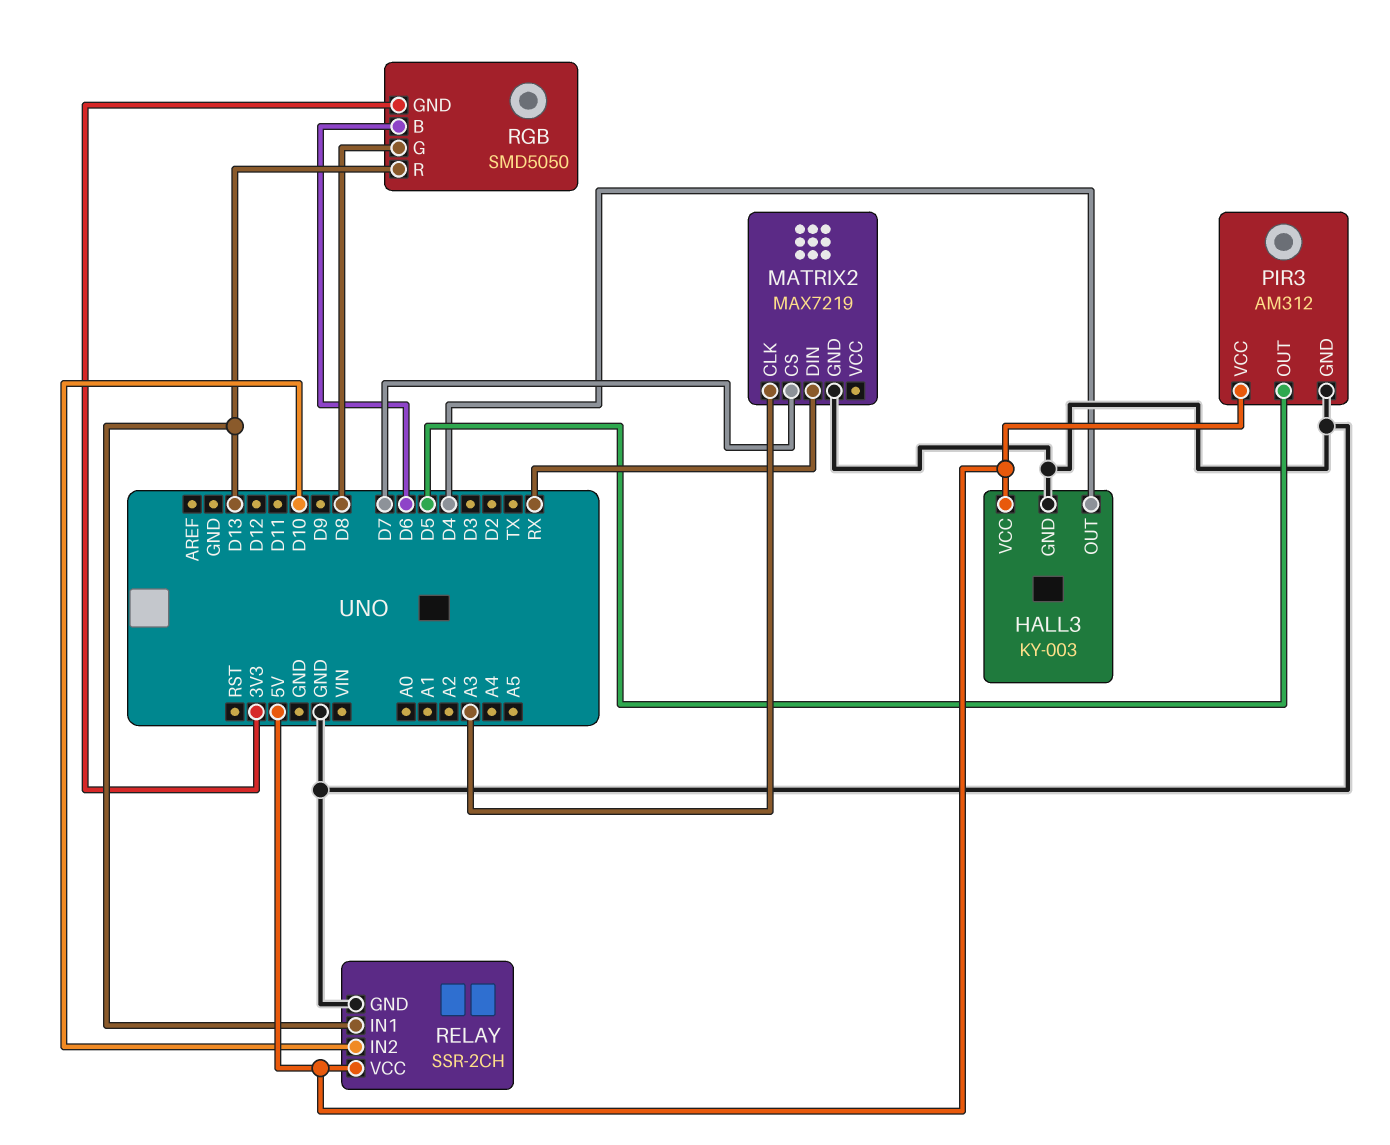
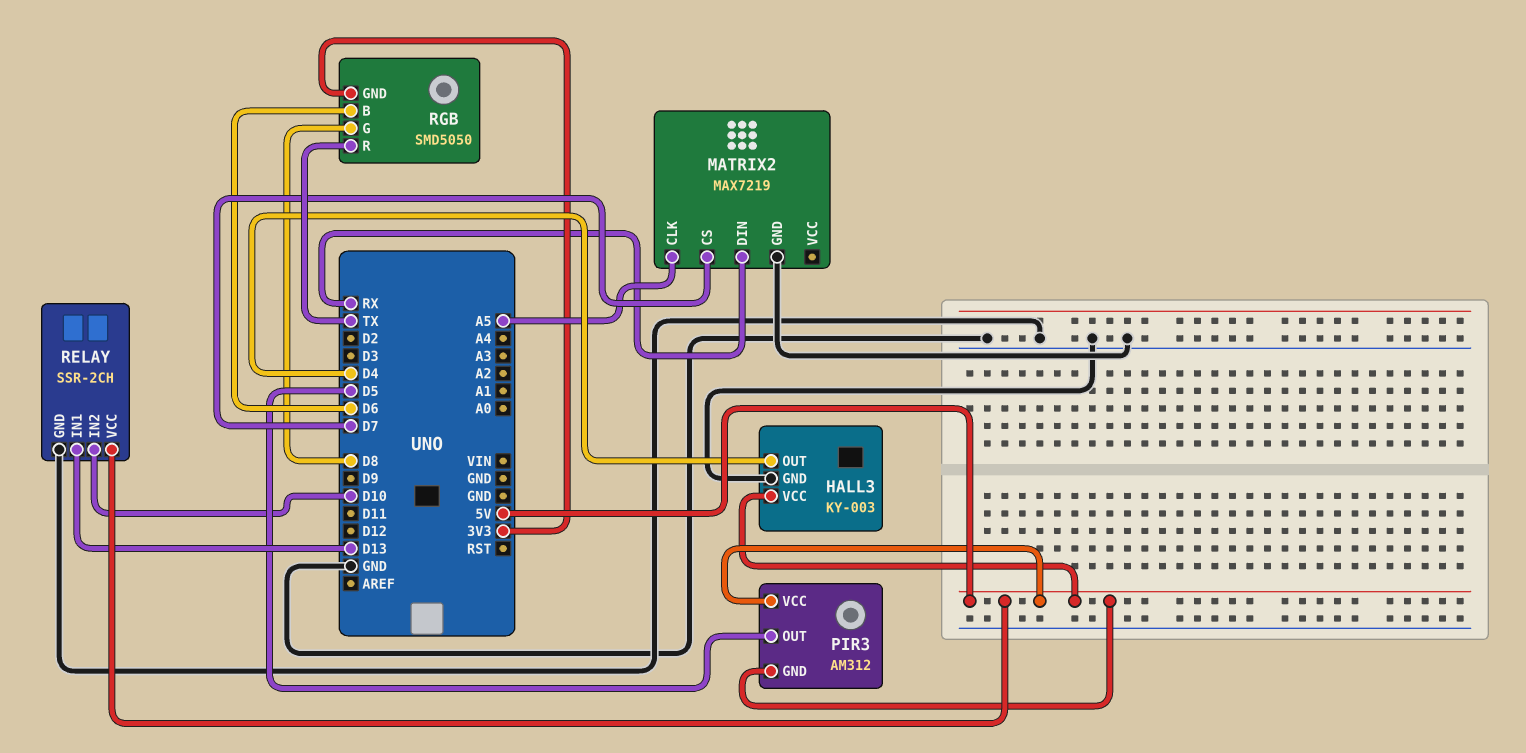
MATRIX2 pin CLK: A3 -> A5
PIR3 pin GND: GND -> 5V
RGB pin R: D13 -> TX

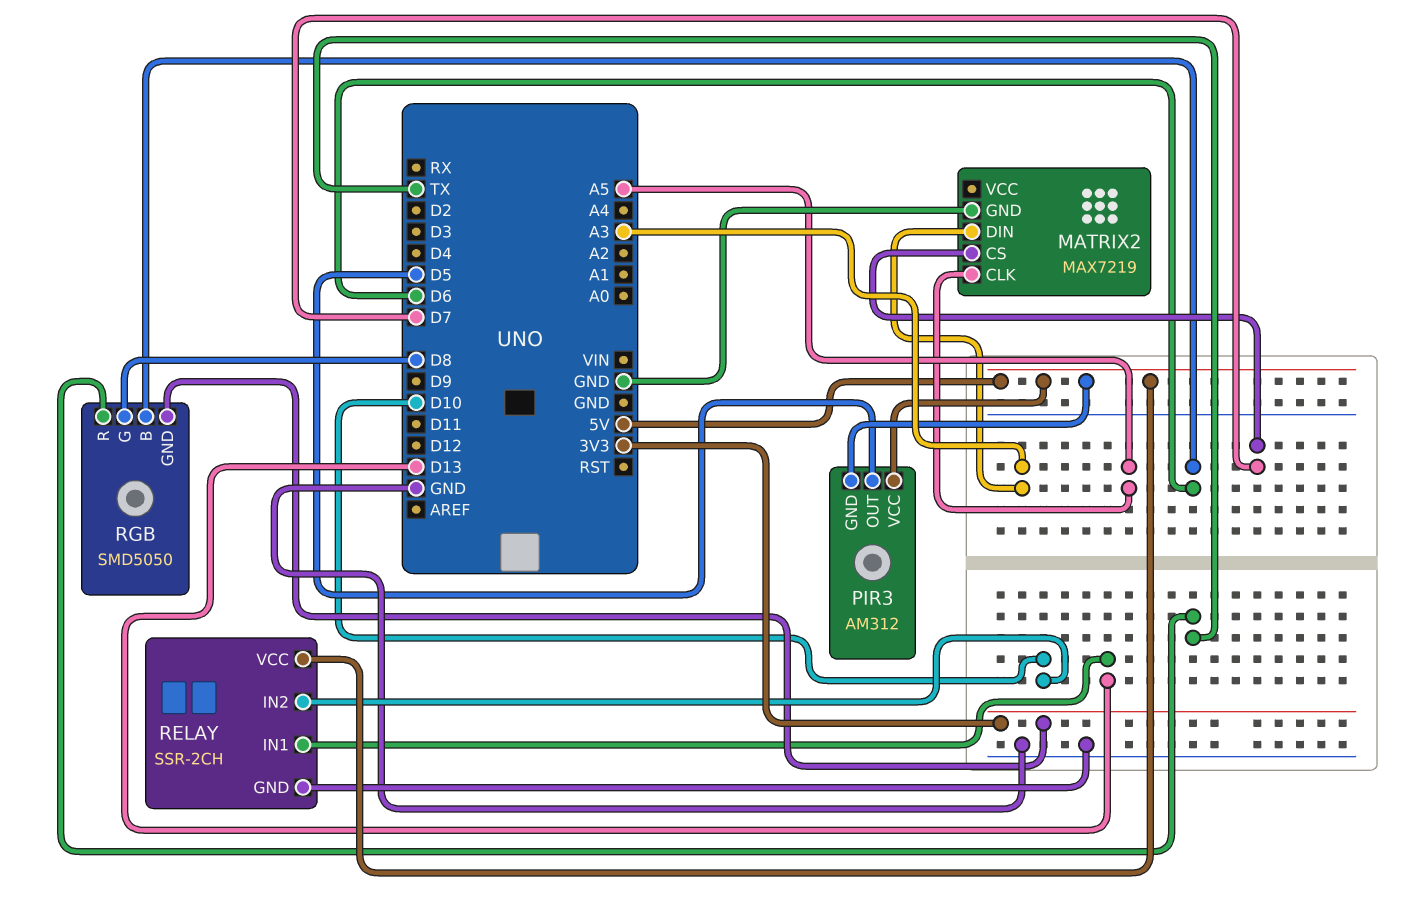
HALL3: KY-003 -> none
HALL3 pin GND: GND -> none
HALL3 pin OUT: D4 -> none
HALL3 pin VCC: 5V -> none
MATRIX2 pin DIN: RX -> A3

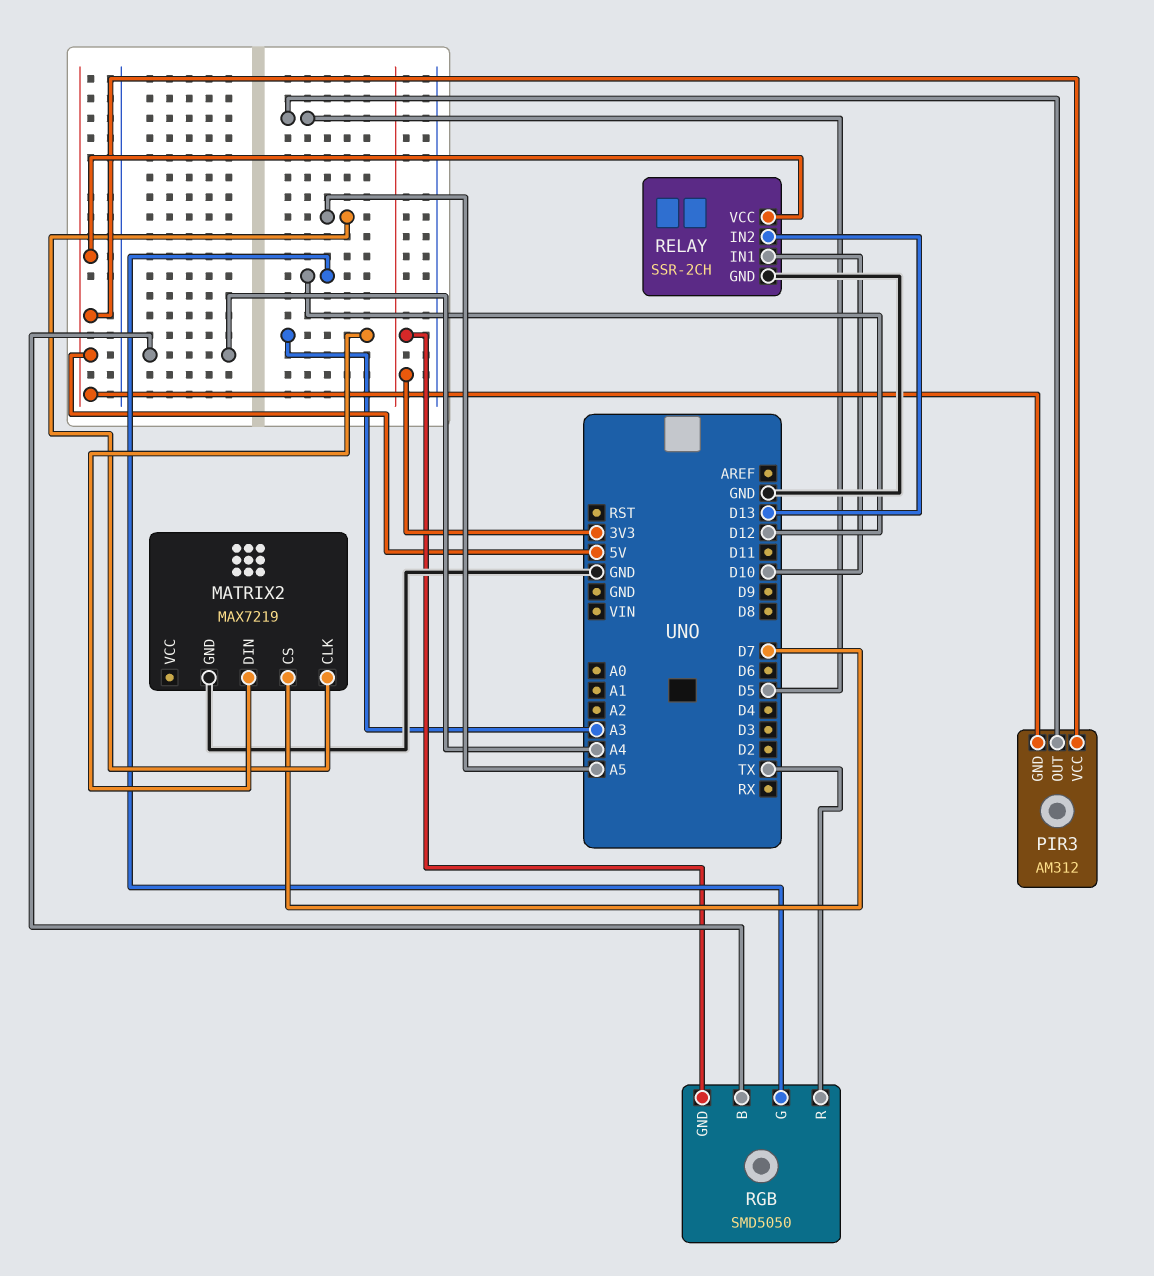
RELAY pin IN1: D13 -> D10
RELAY pin IN2: D10 -> D13
RGB pin B: D6 -> A4
RGB pin G: D8 -> D12

